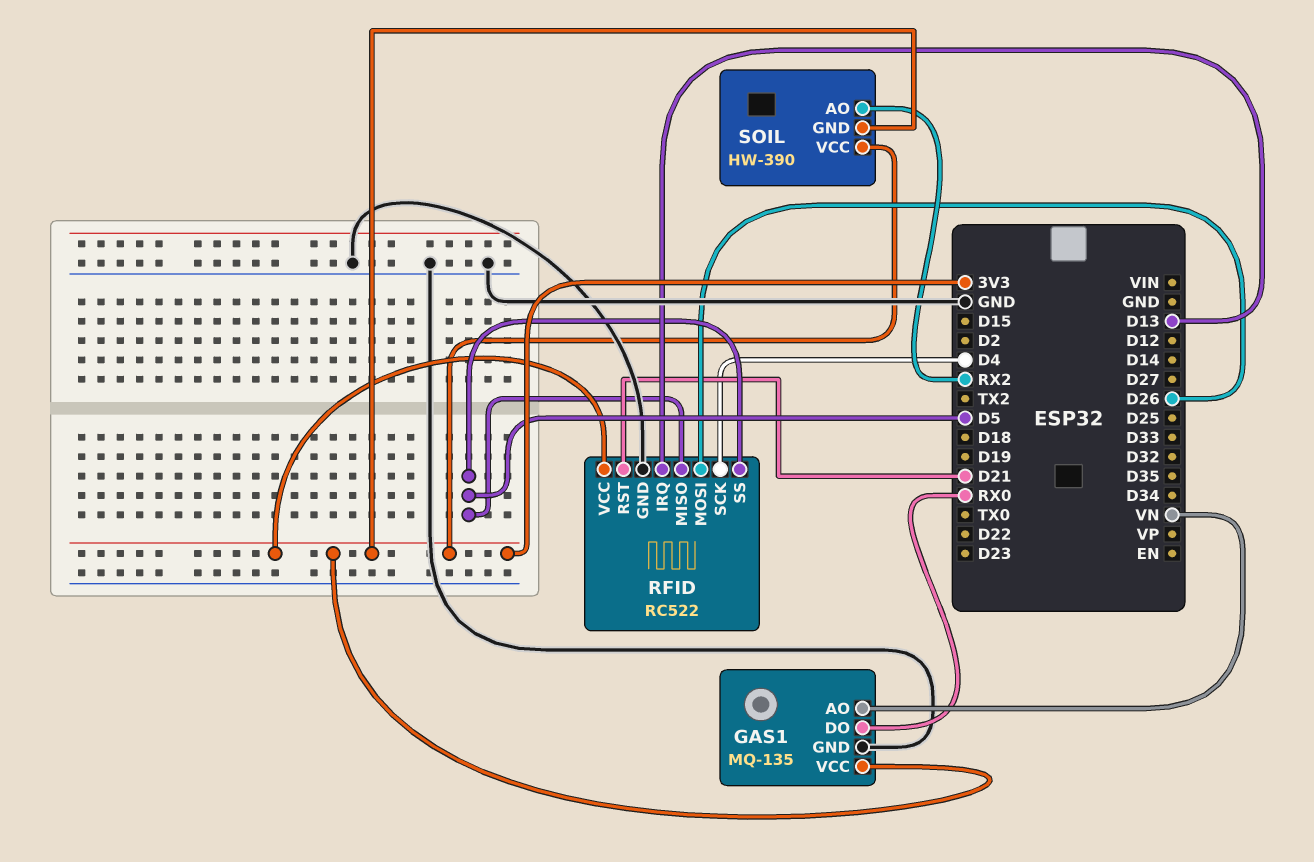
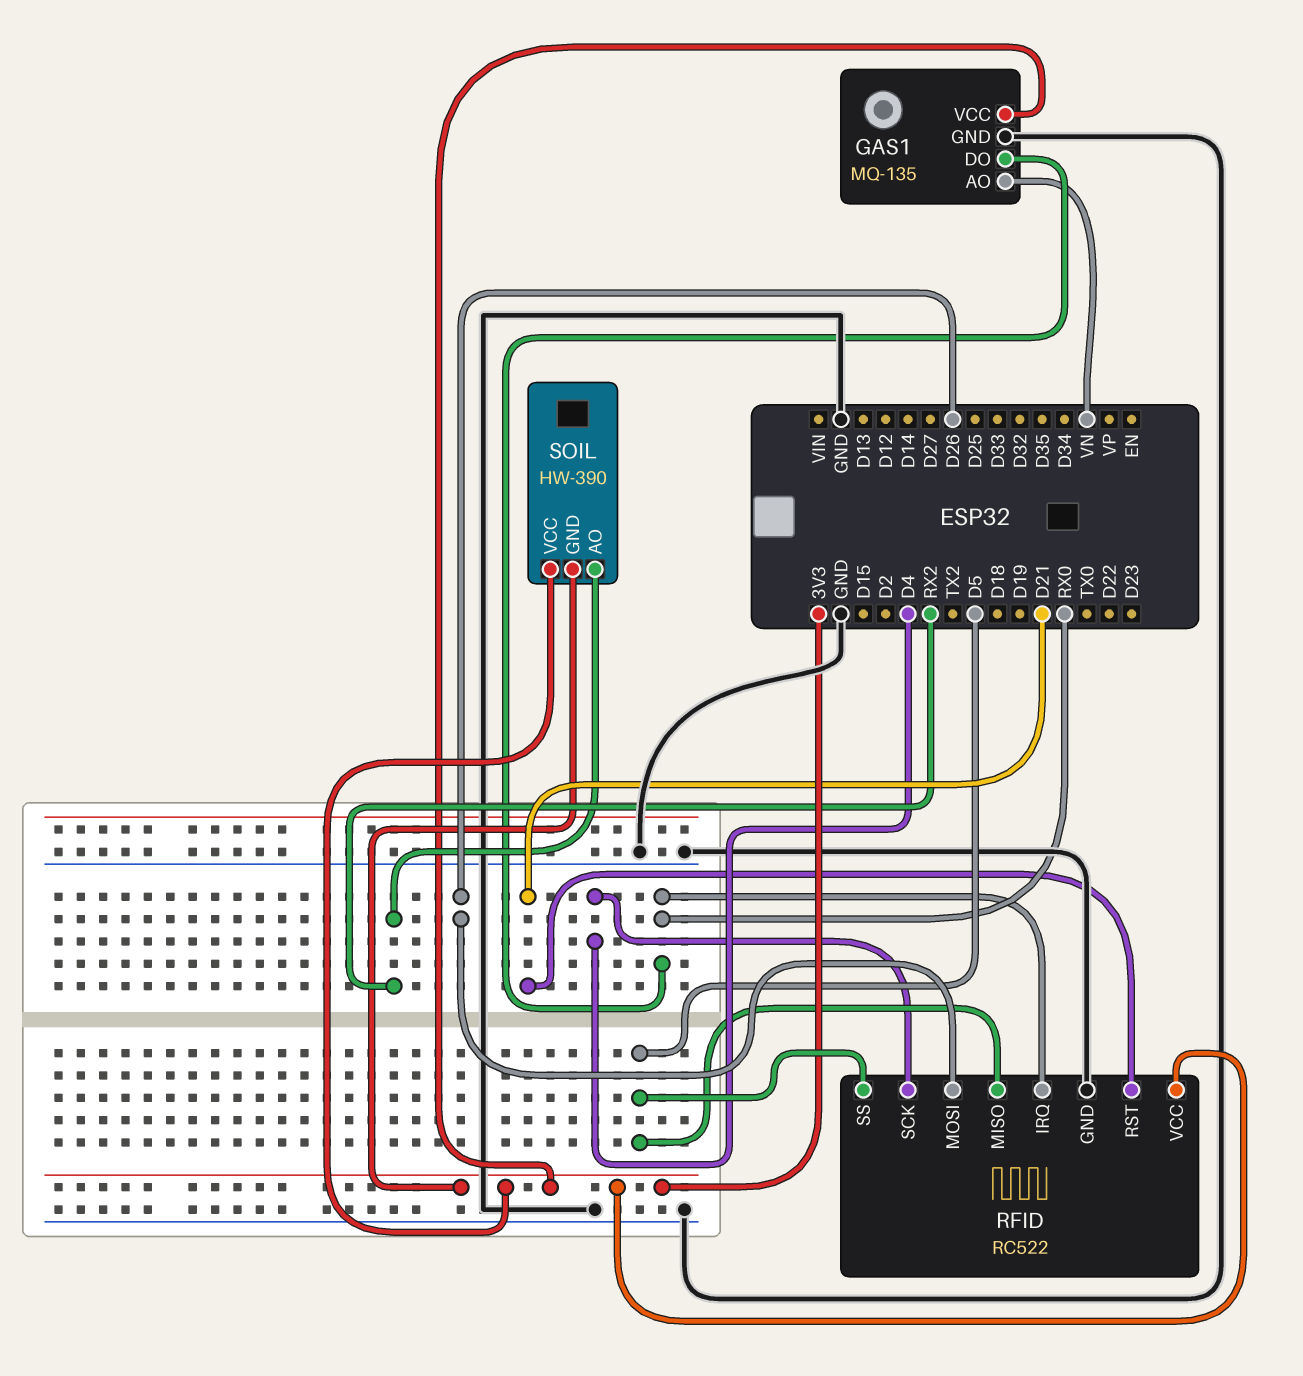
RFID pin IRQ: D13 -> RX0

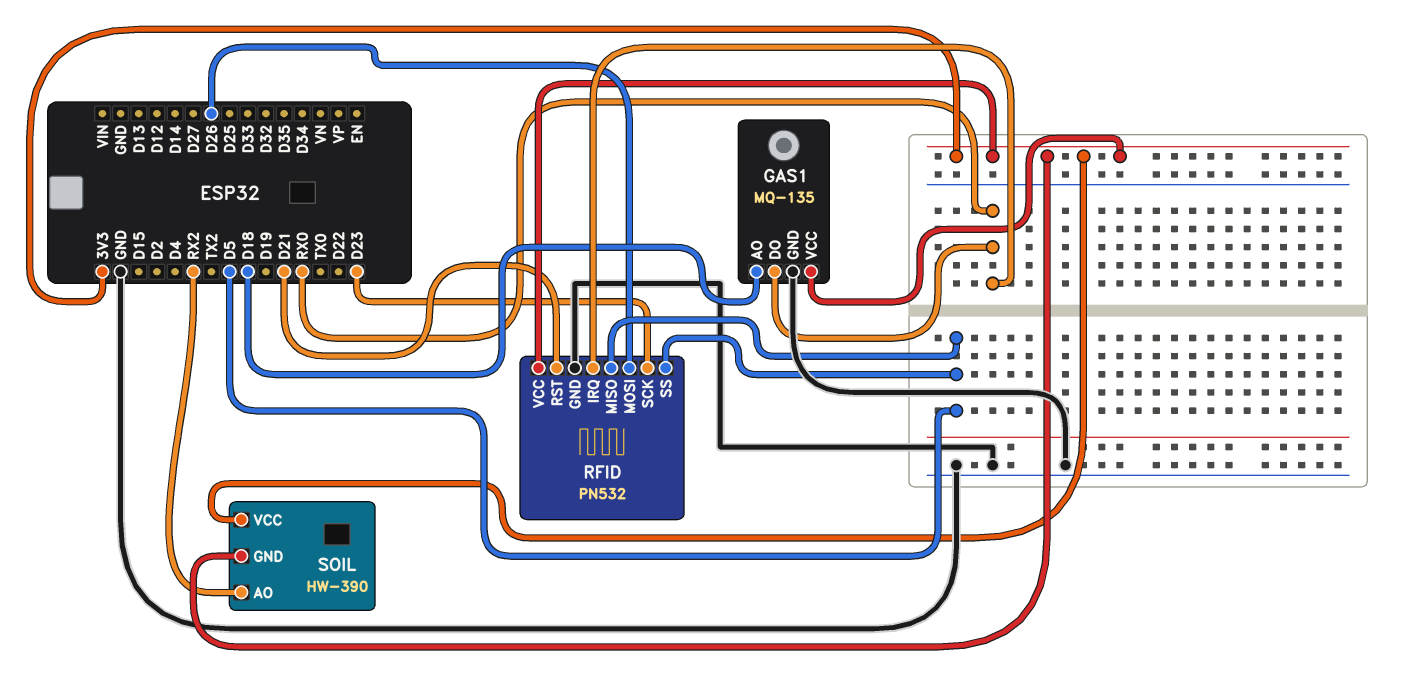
GAS1 pin AO: VN -> D18
RFID: RC522 -> PN532
RFID pin SCK: D4 -> D23

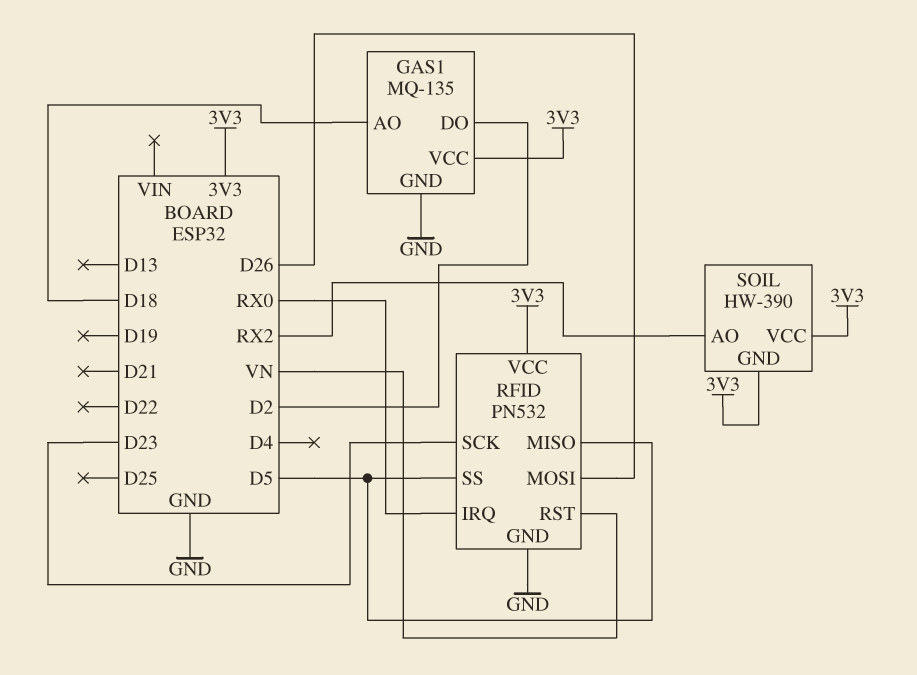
GAS1 pin DO: RX0 -> D2
RFID pin RST: D21 -> VN

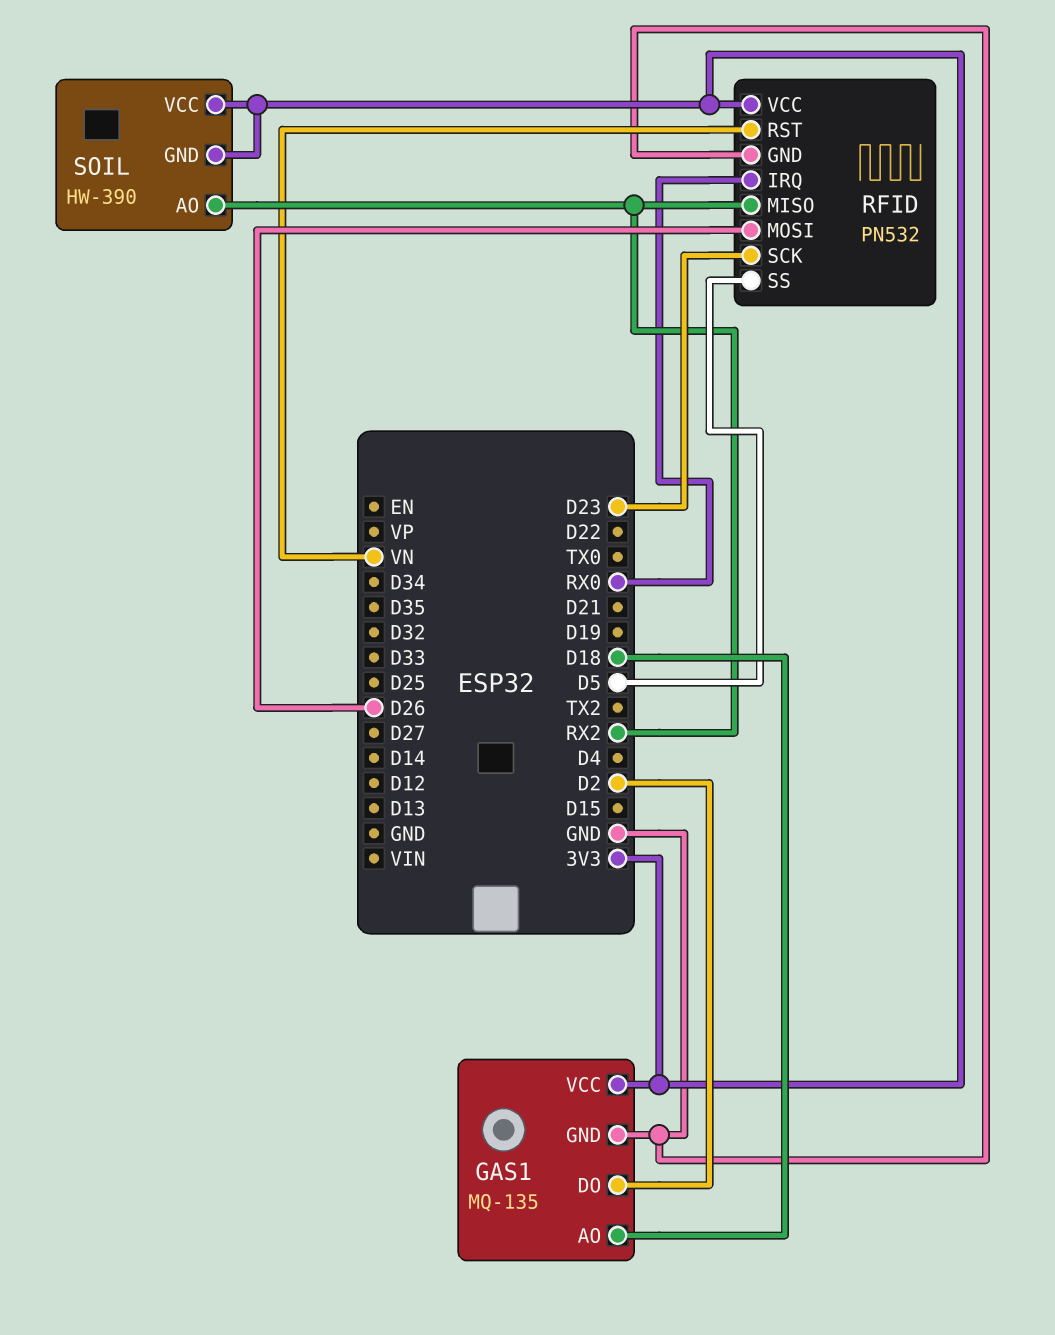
RFID pin MISO: D5 -> RX2

